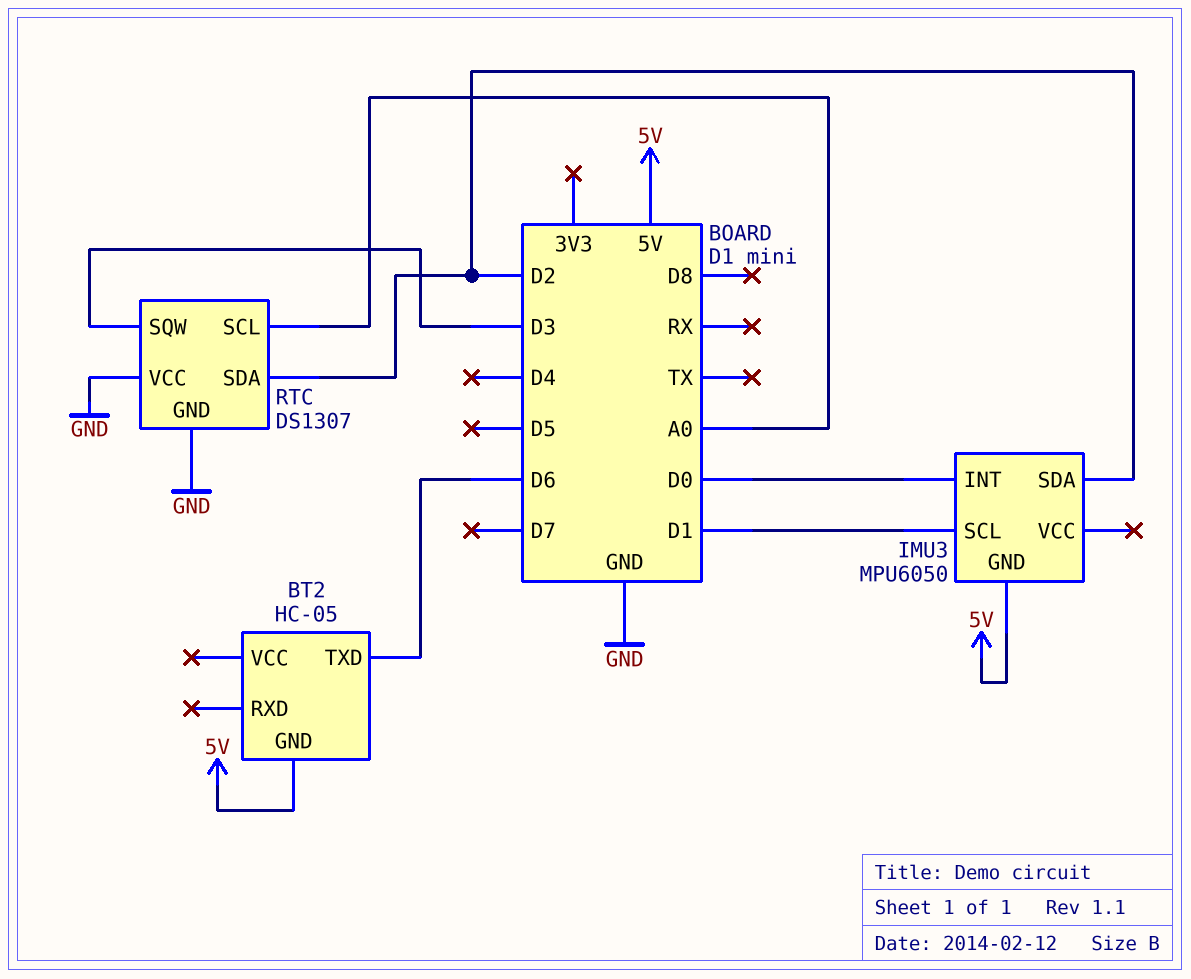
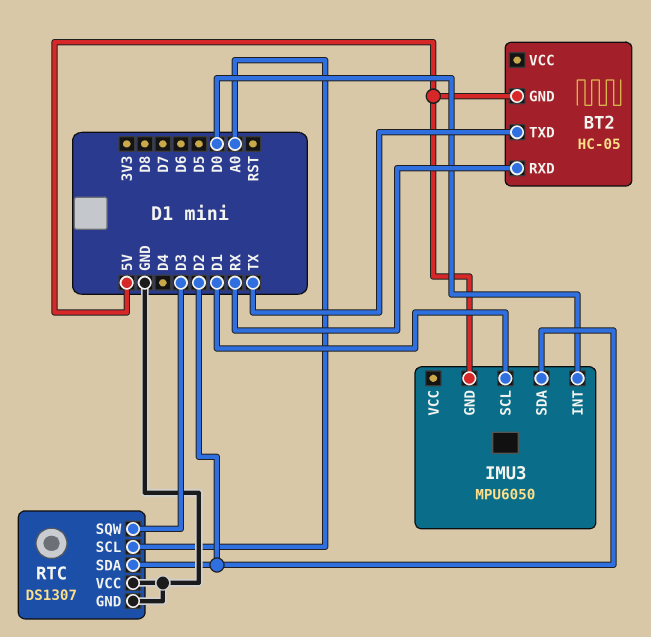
BT2 pin RXD: none -> RX
BT2 pin TXD: D6 -> TX

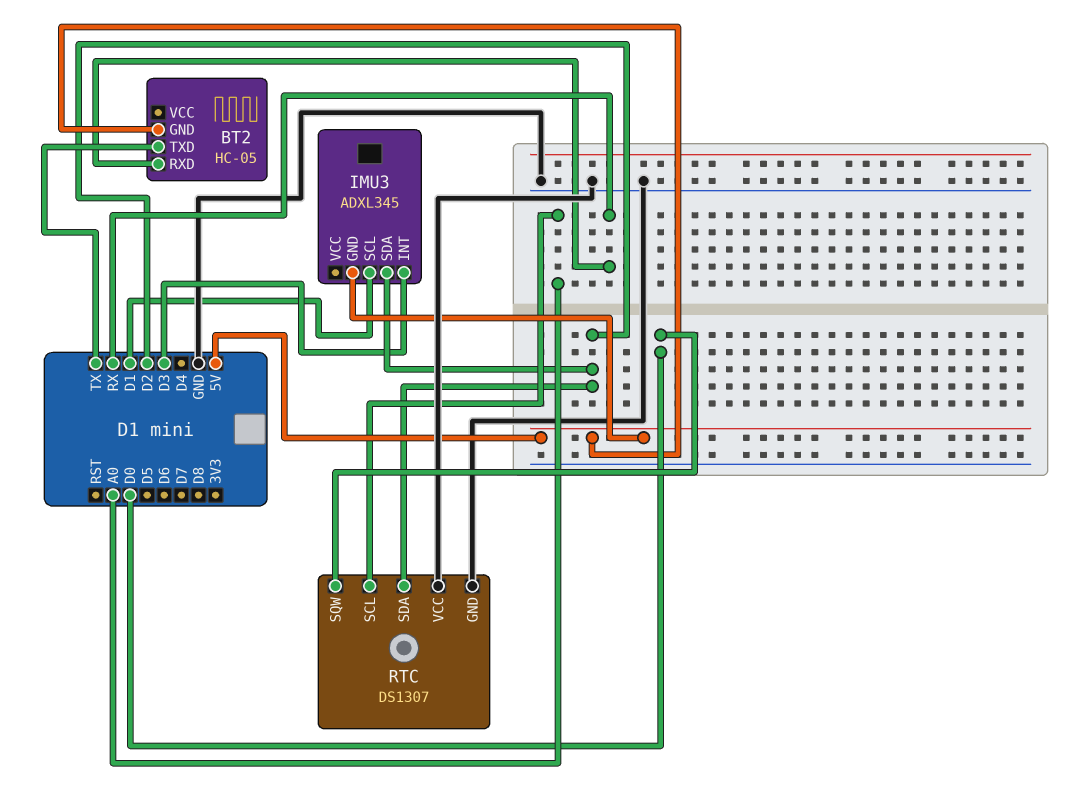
IMU3: MPU6050 -> ADXL345
IMU3 pin INT: D0 -> D3
RTC pin SQW: D3 -> D0

